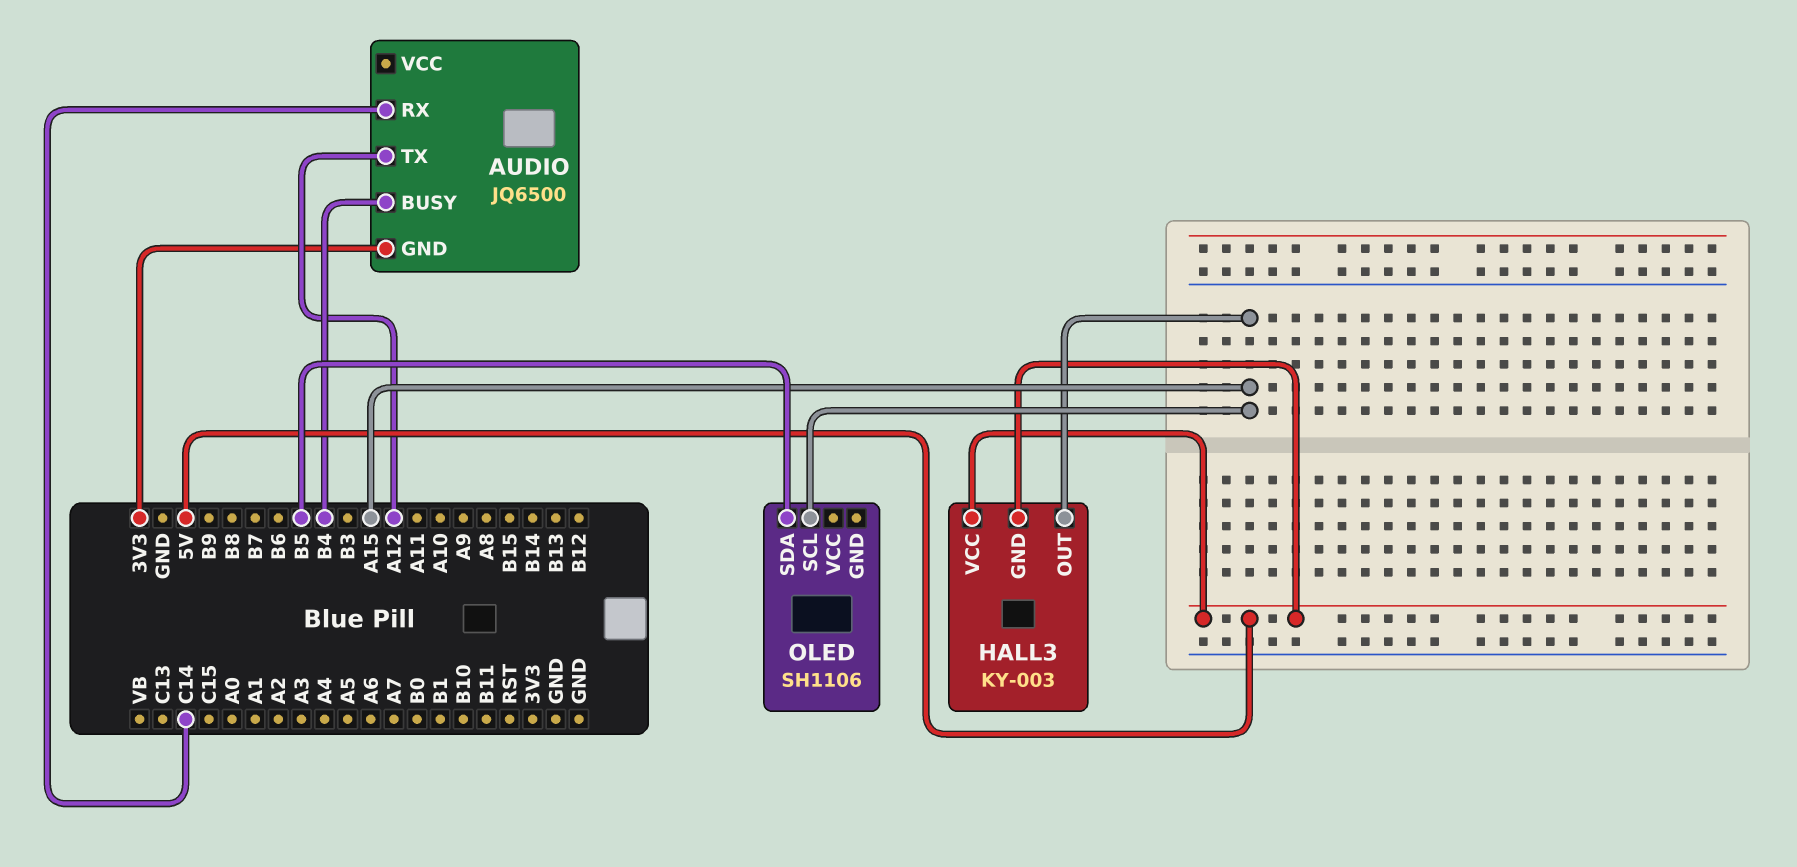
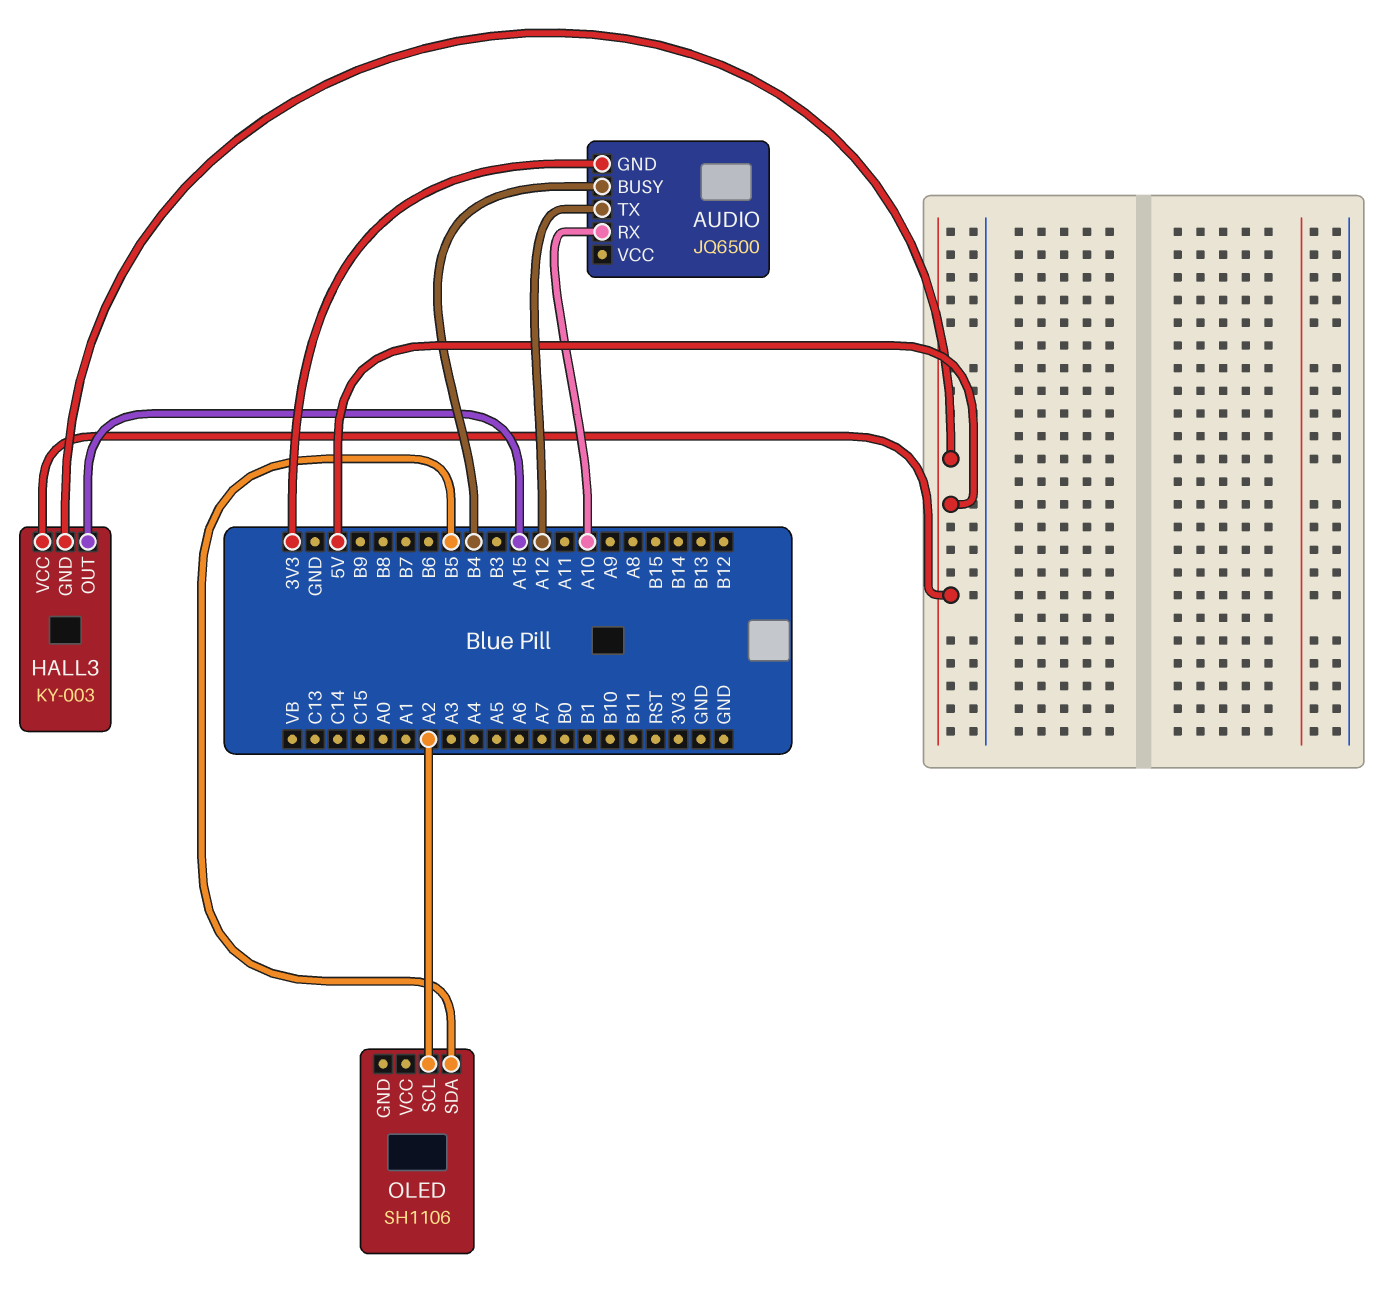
AUDIO pin RX: C14 -> A10
OLED pin SCL: A15 -> A2

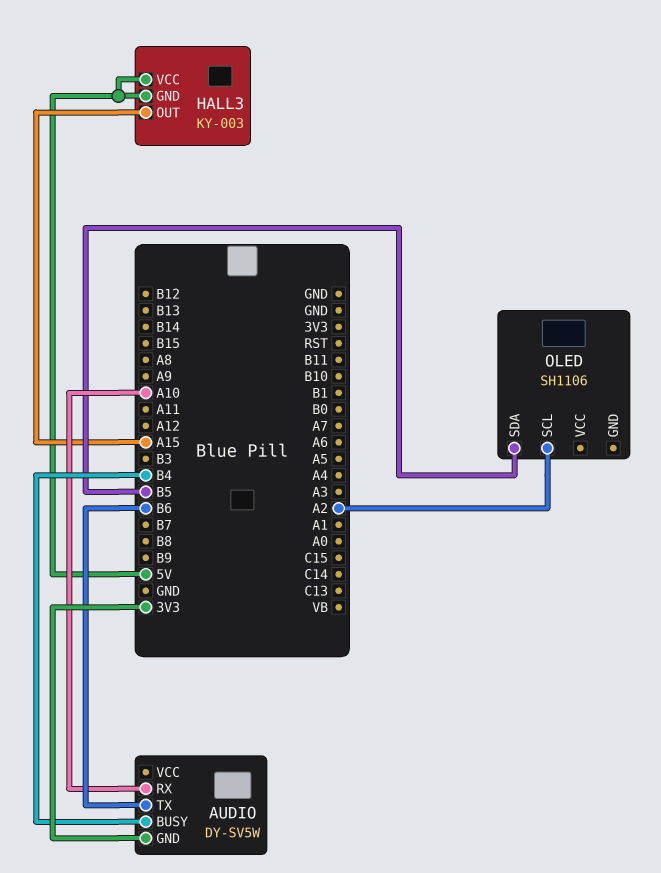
AUDIO: JQ6500 -> DY-SV5W
AUDIO pin TX: A12 -> B6

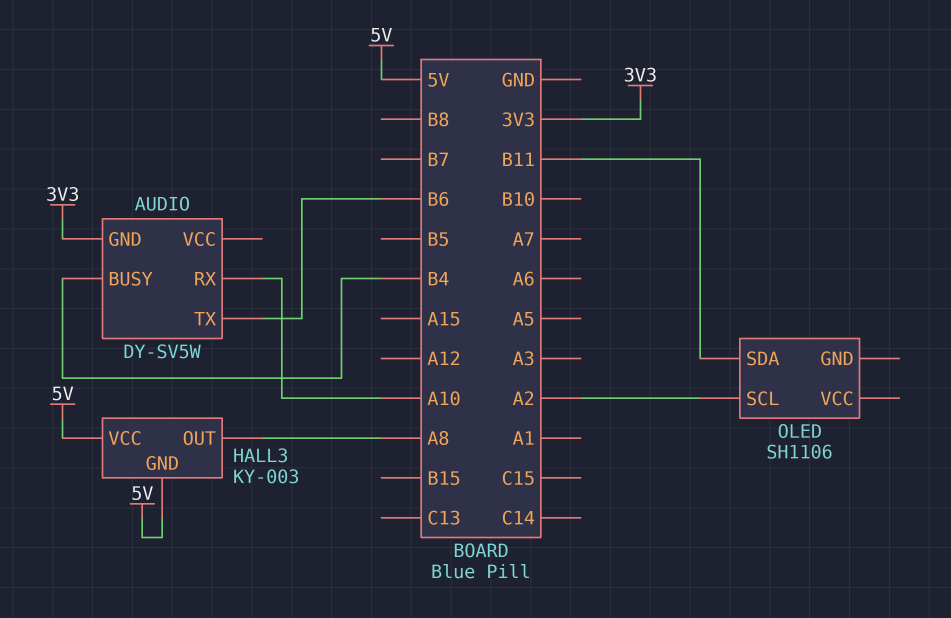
HALL3 pin OUT: A15 -> A8
OLED pin SDA: B5 -> B11

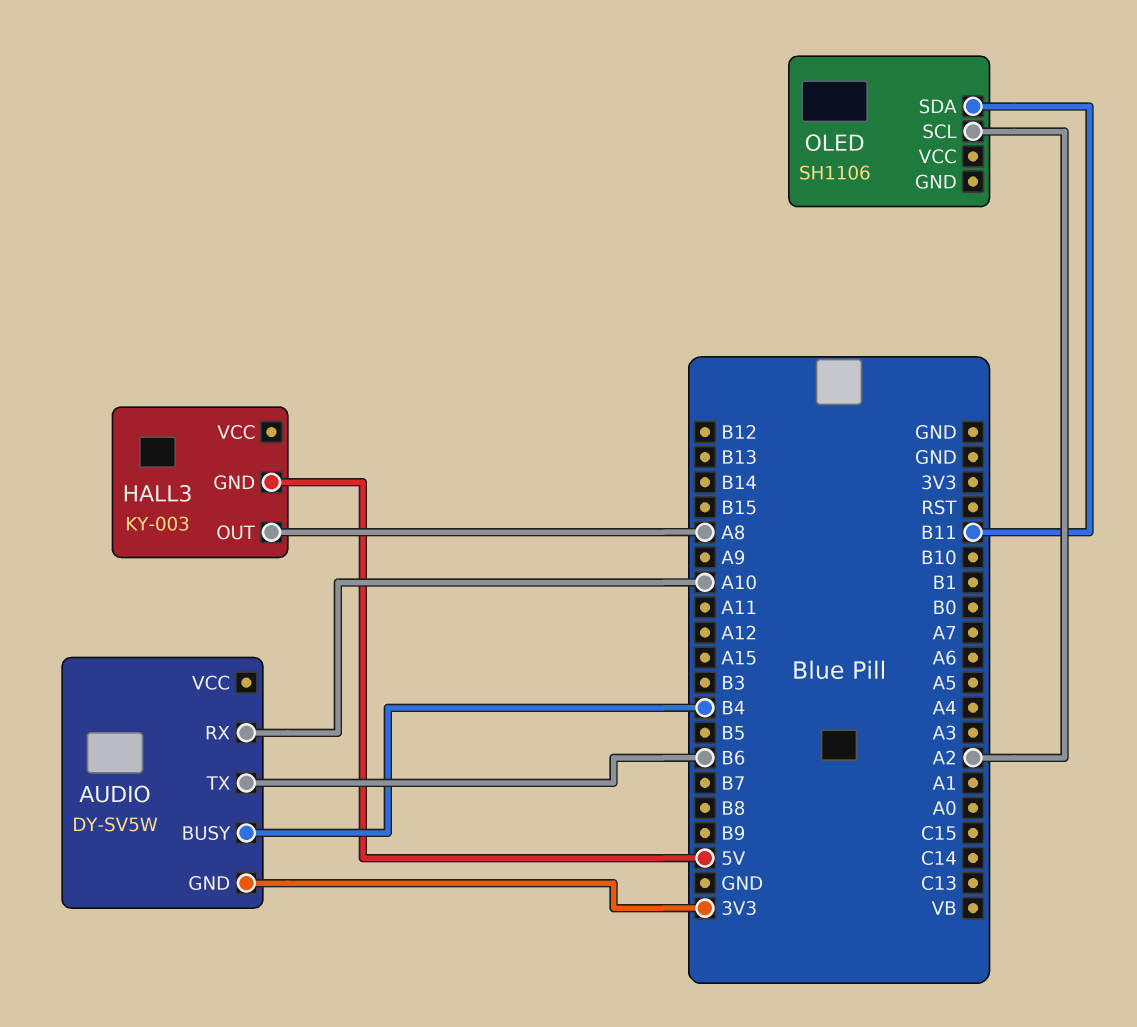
HALL3 pin VCC: 5V -> none

